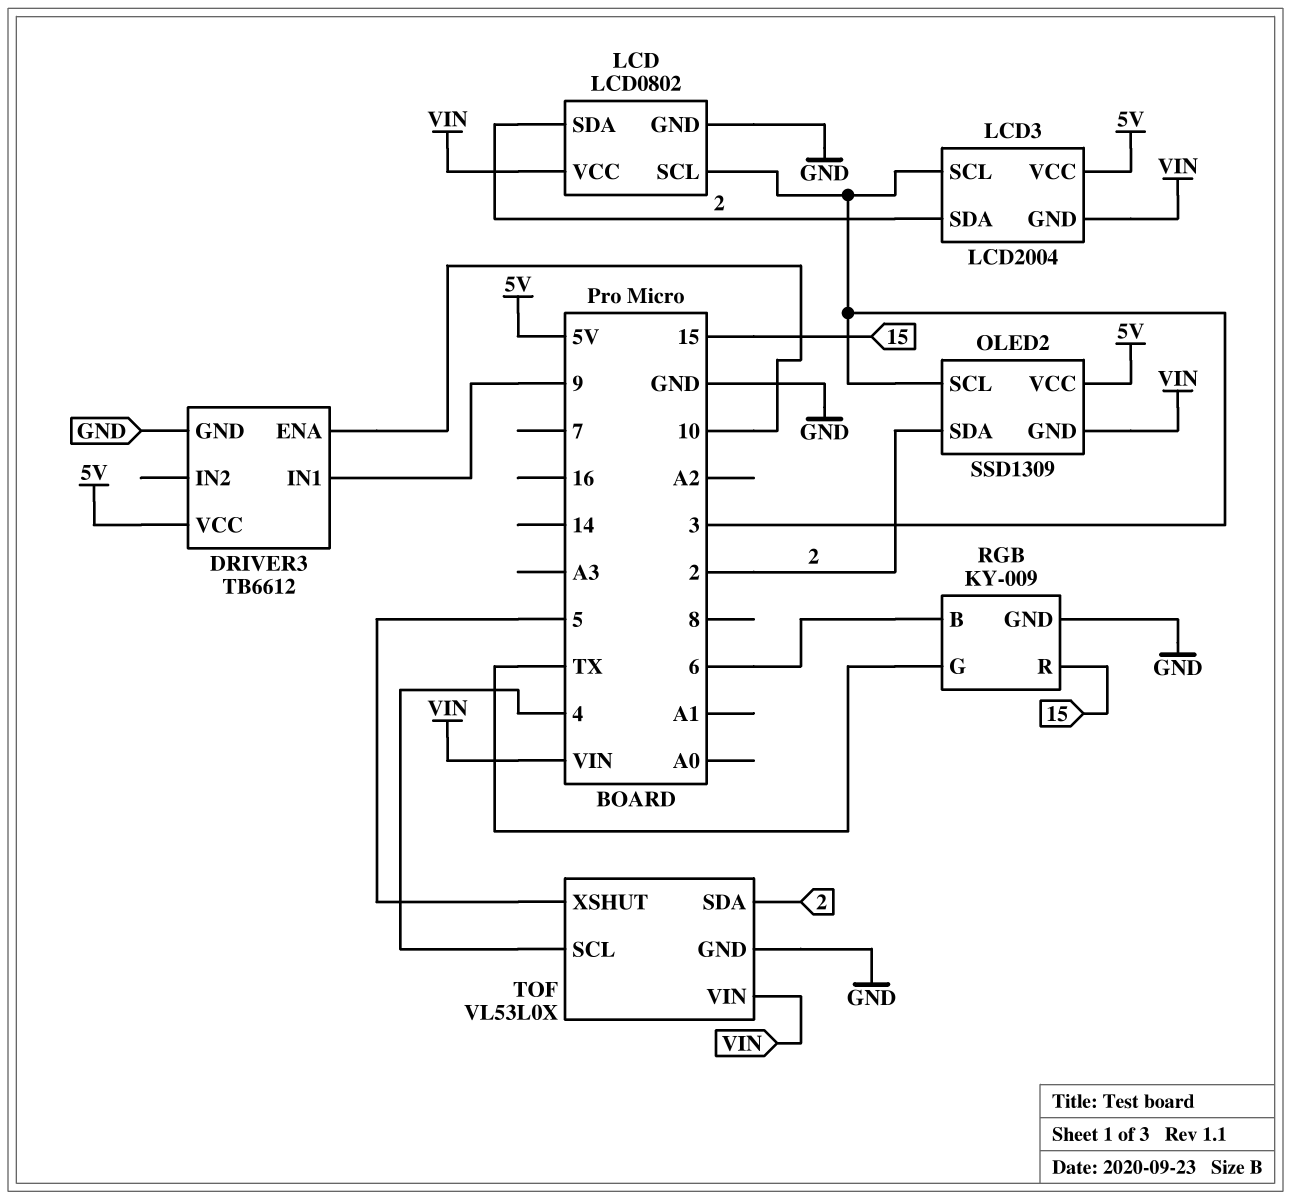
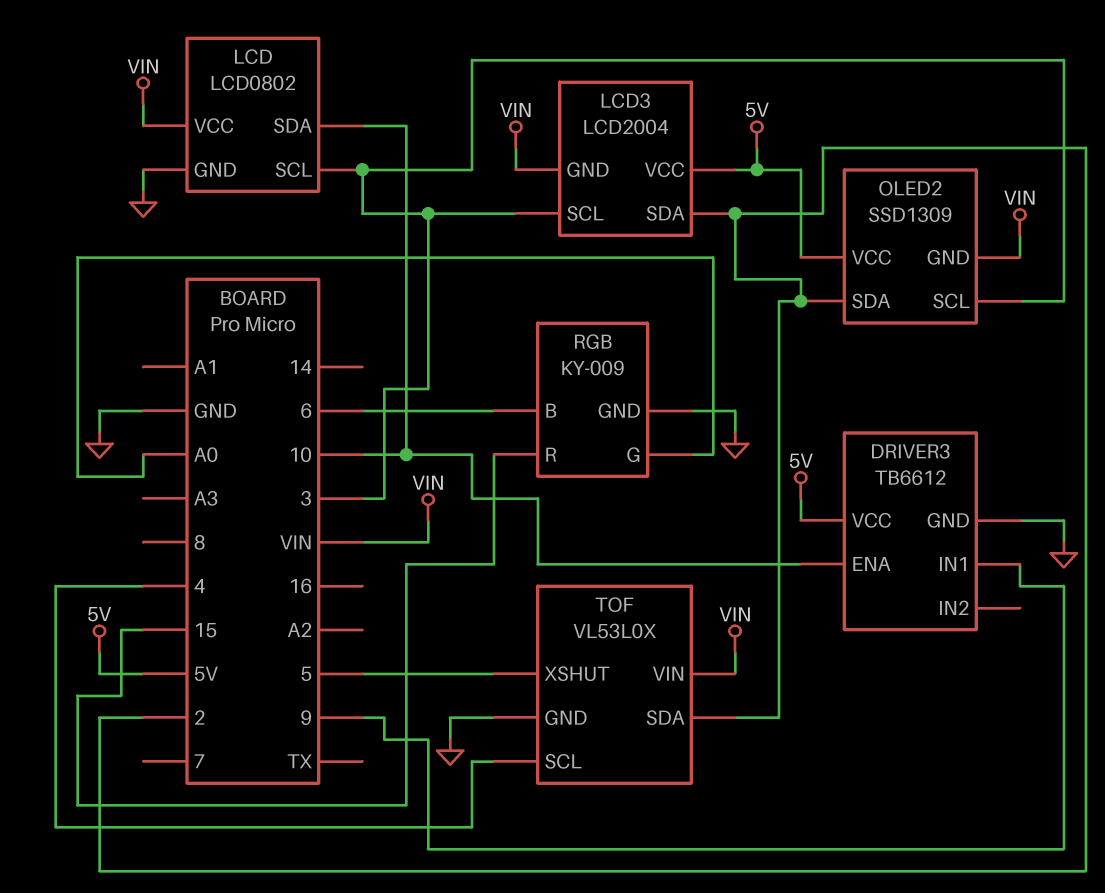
LCD pin SDA: 2 -> 10
RGB pin G: TX -> A0

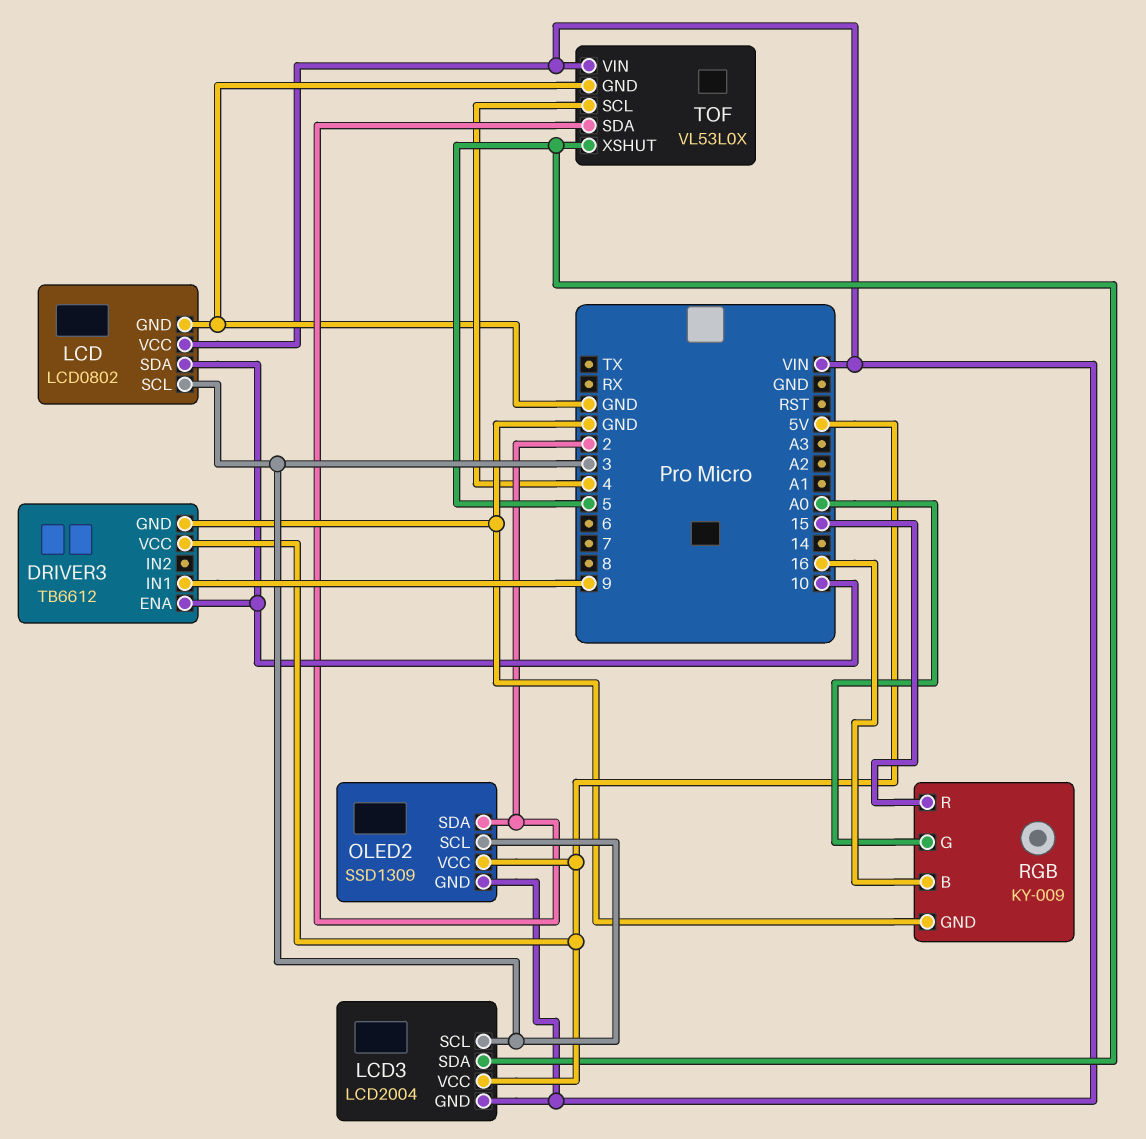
LCD3 pin SDA: 2 -> 5
RGB pin B: 6 -> 16

